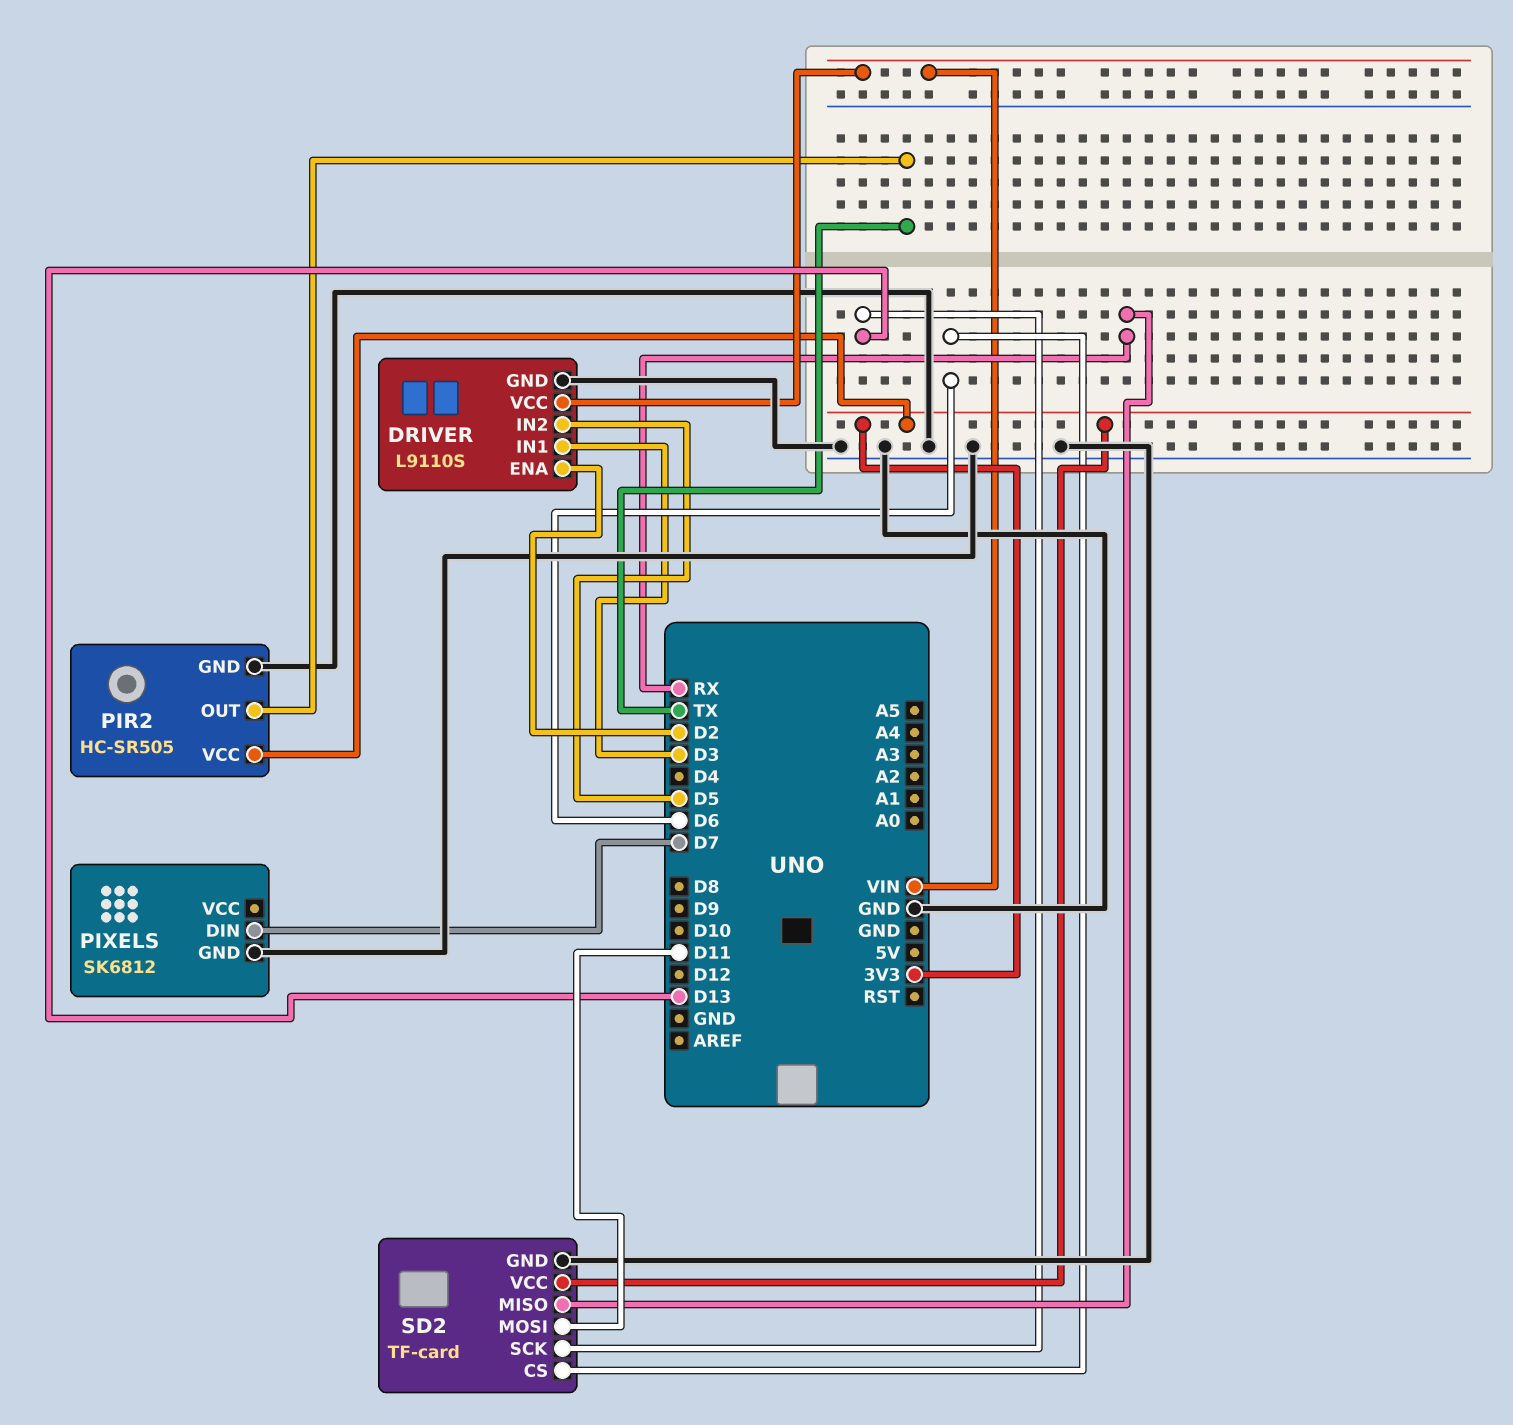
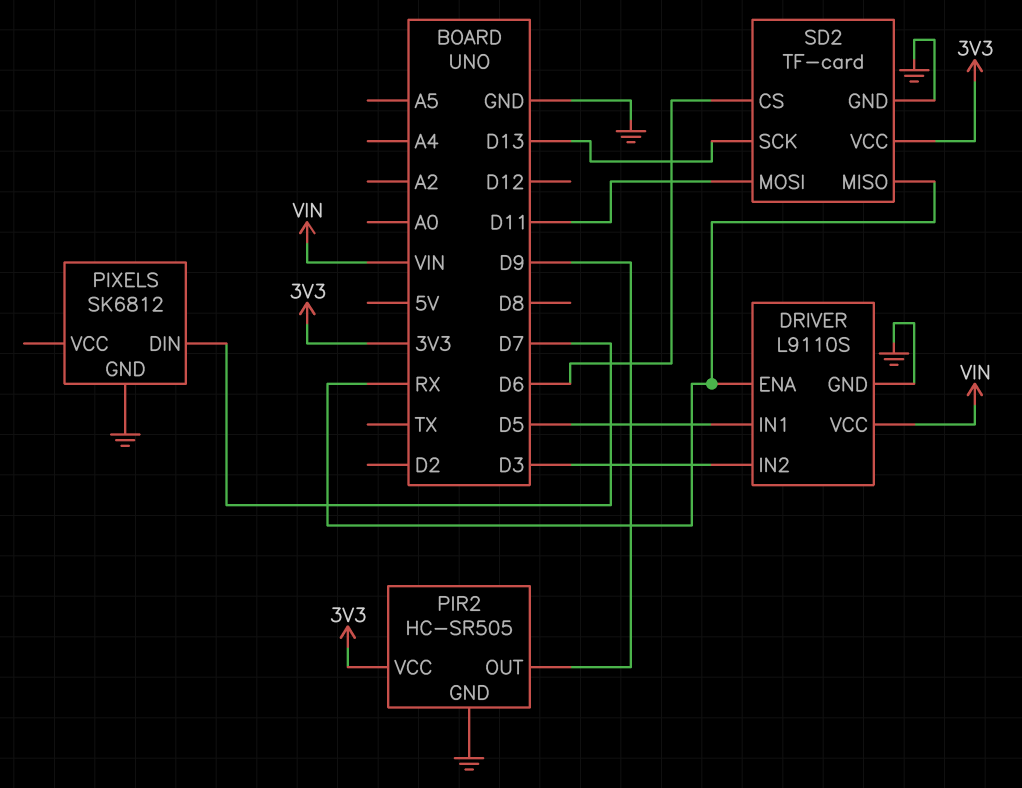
DRIVER pin ENA: D2 -> RX
DRIVER pin IN1: D3 -> D5
DRIVER pin IN2: D5 -> D3
PIR2 pin OUT: TX -> D9

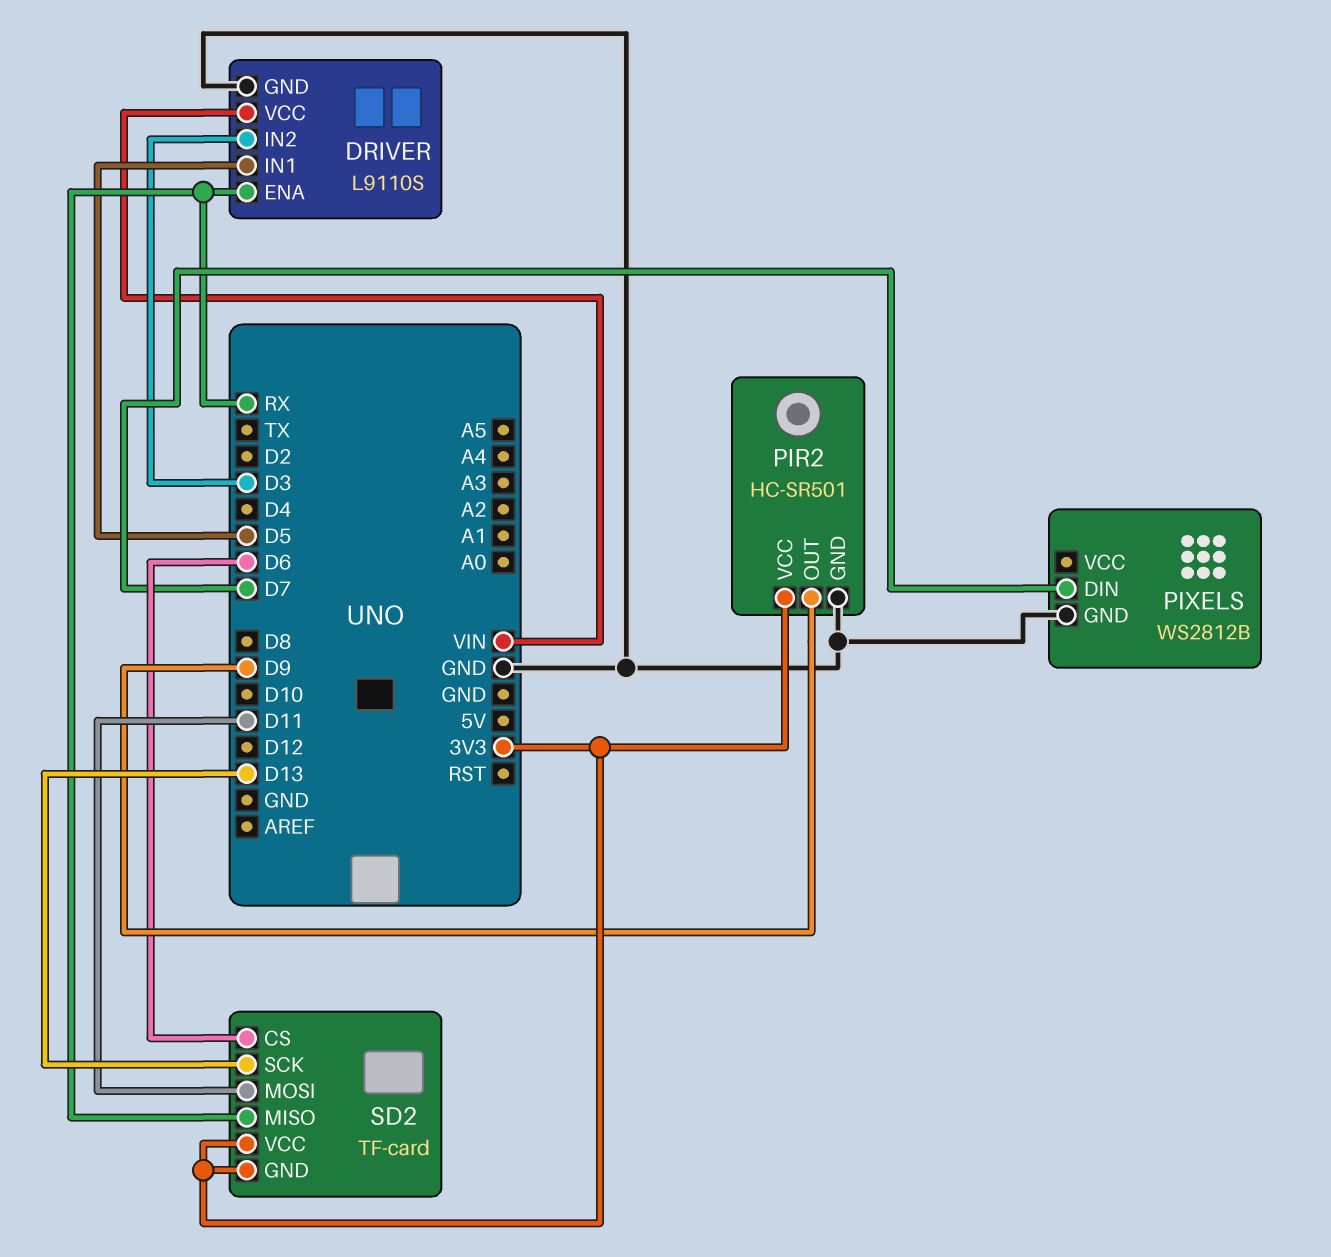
PIR2: HC-SR505 -> HC-SR501
PIXELS: SK6812 -> WS2812B
SD2 pin GND: GND -> 3V3

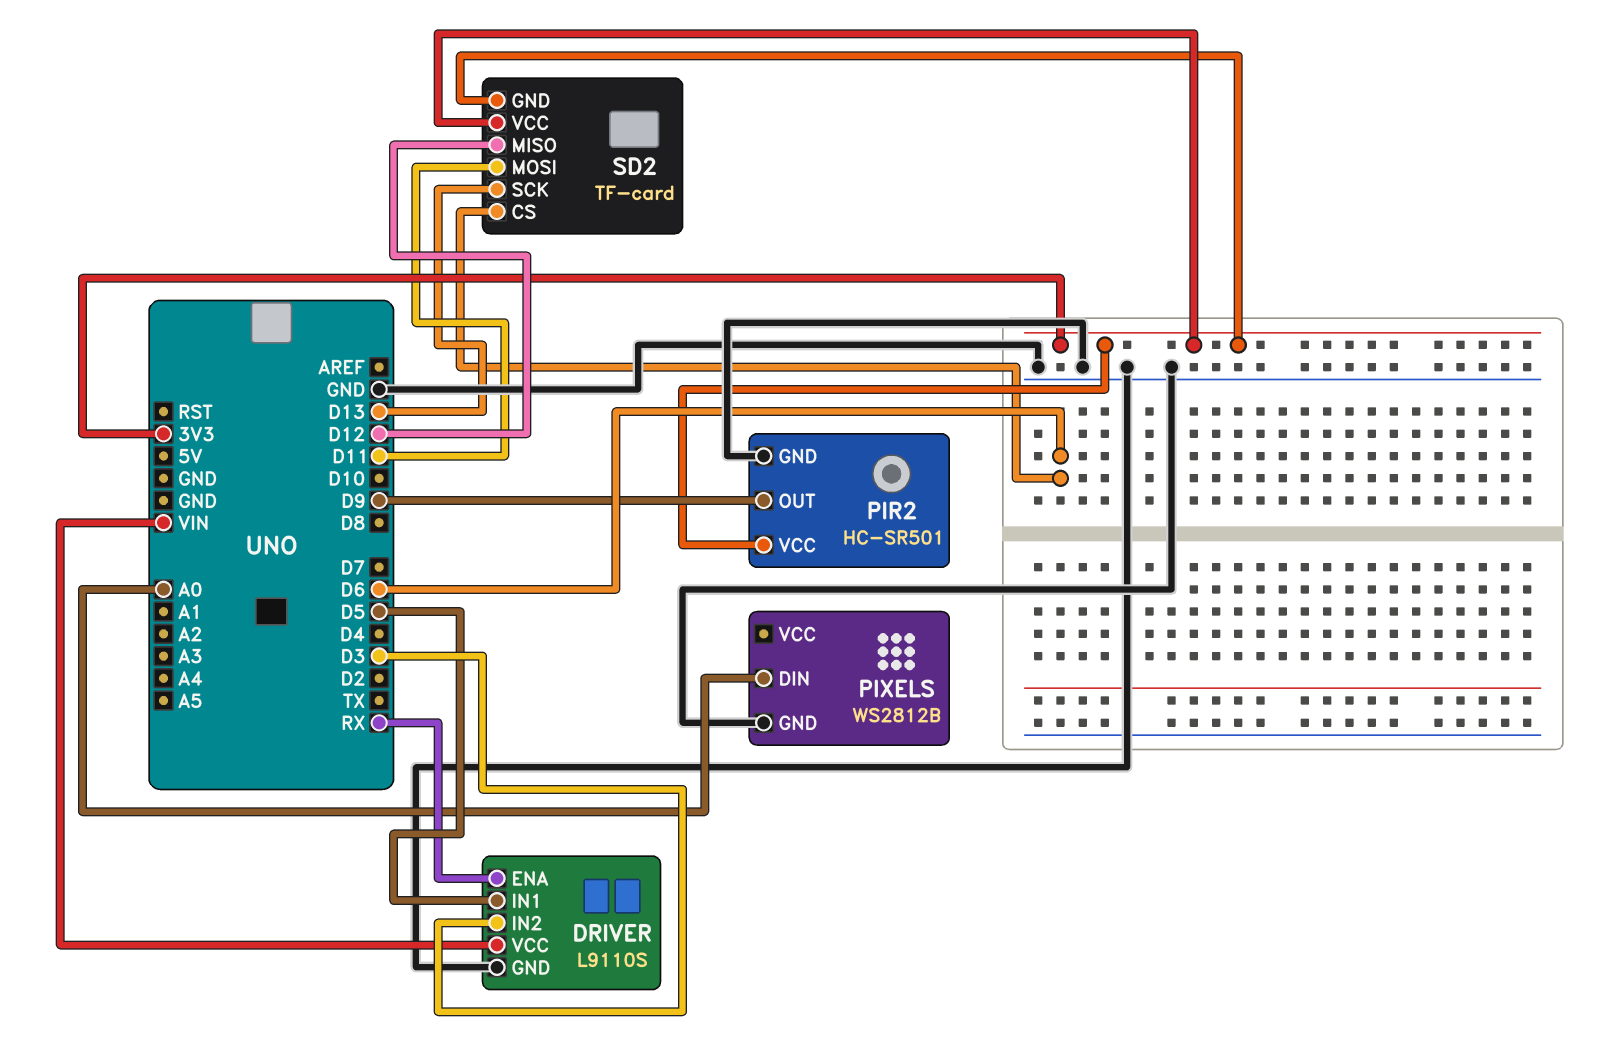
PIXELS pin DIN: D7 -> A0
SD2 pin MISO: RX -> D12

